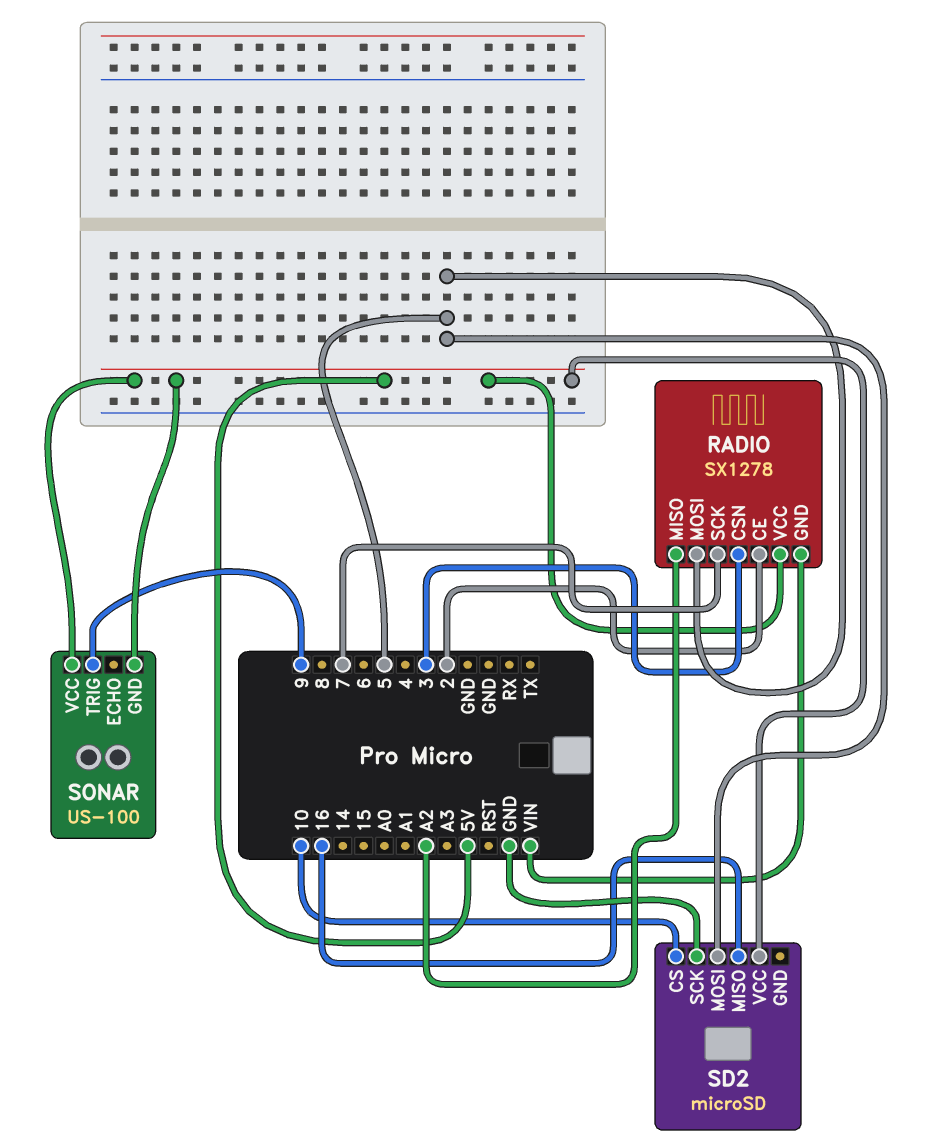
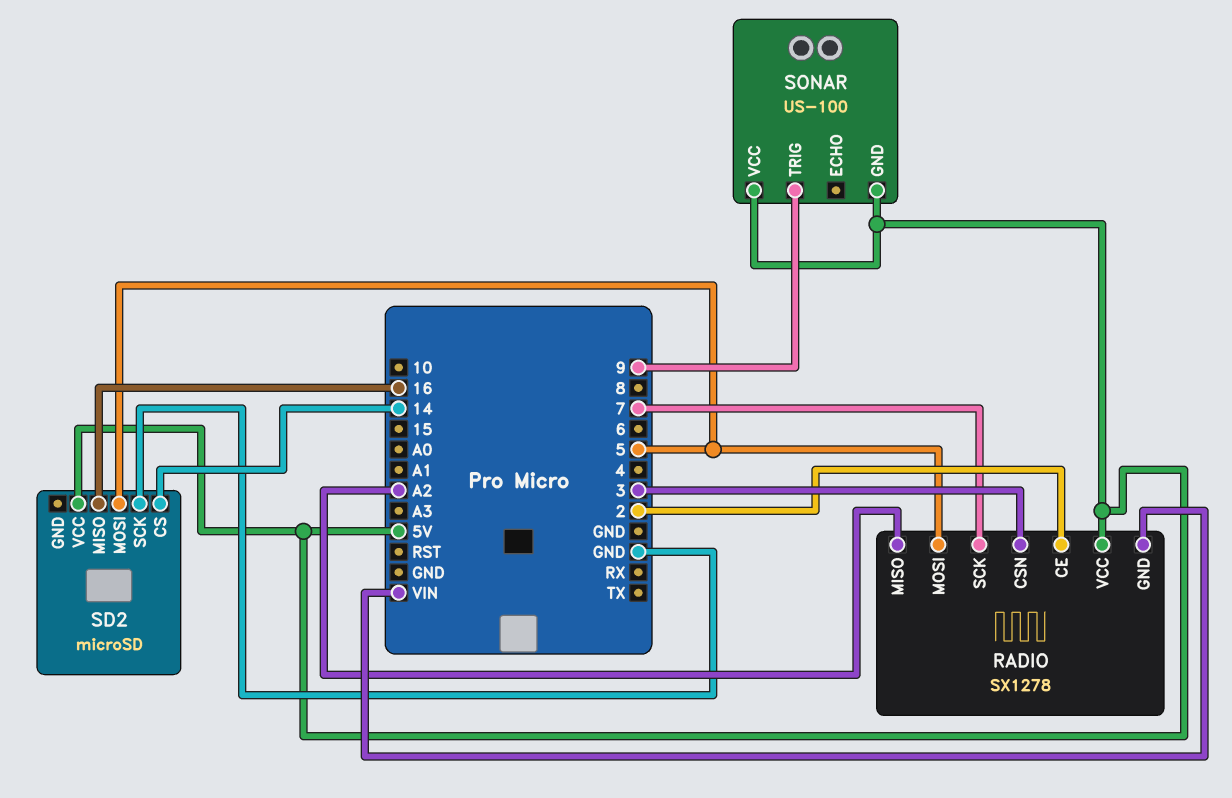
SD2 pin CS: 10 -> 14

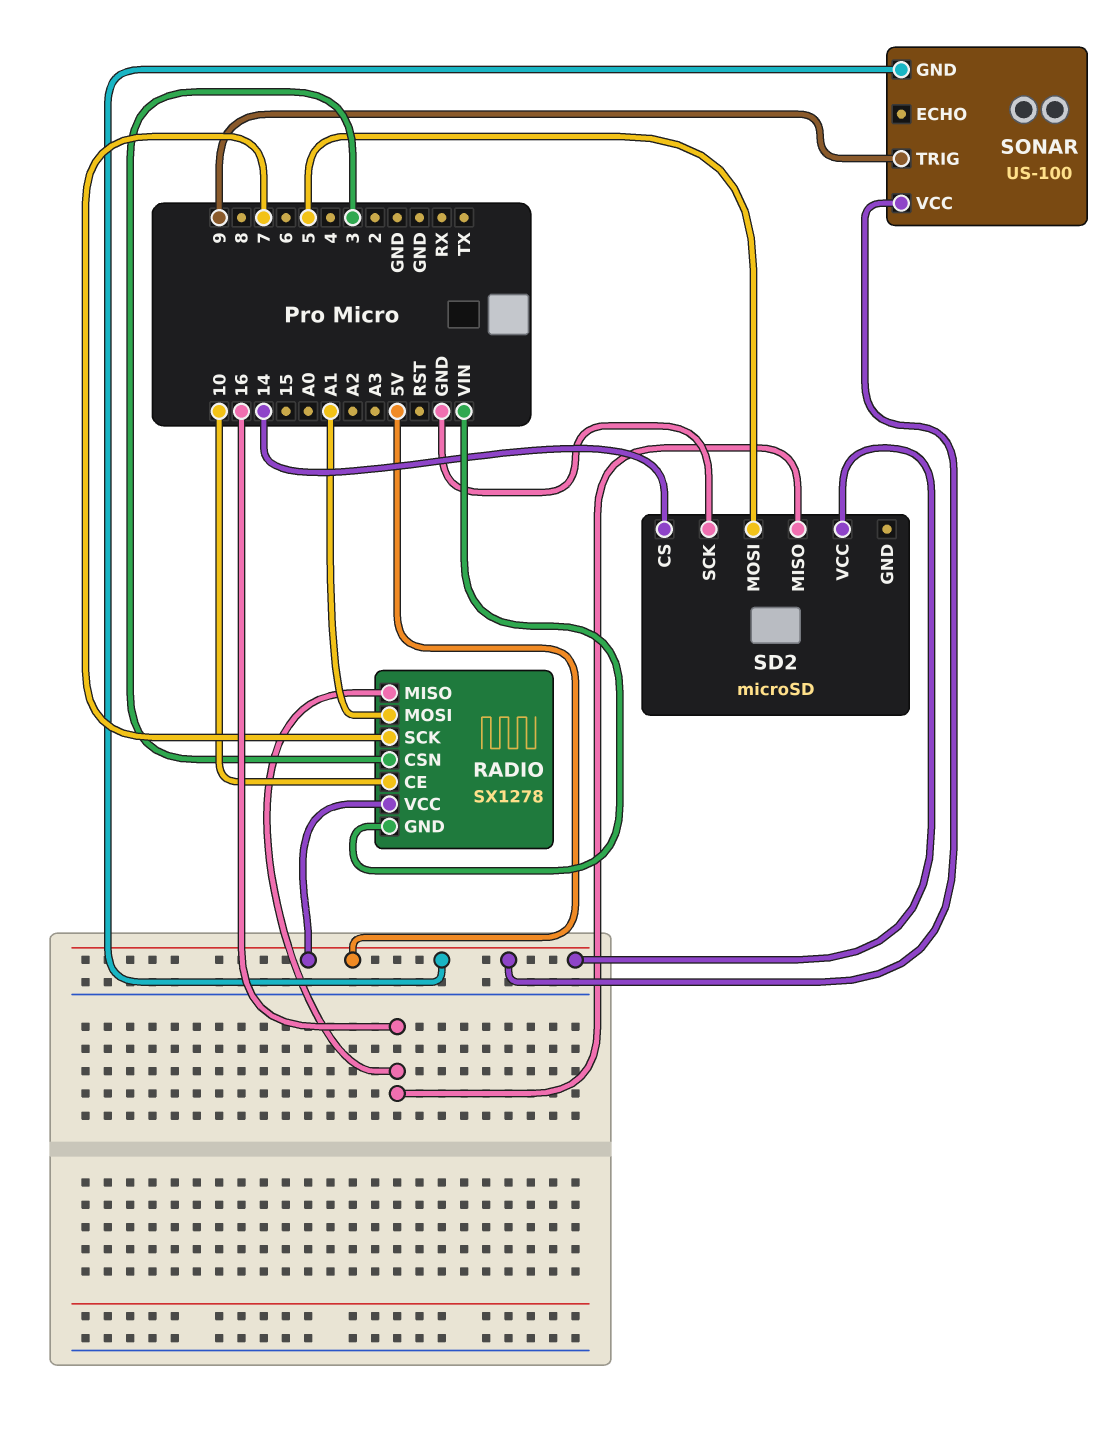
RADIO pin CE: 2 -> 10
RADIO pin MISO: A2 -> 16
RADIO pin MOSI: 5 -> A1

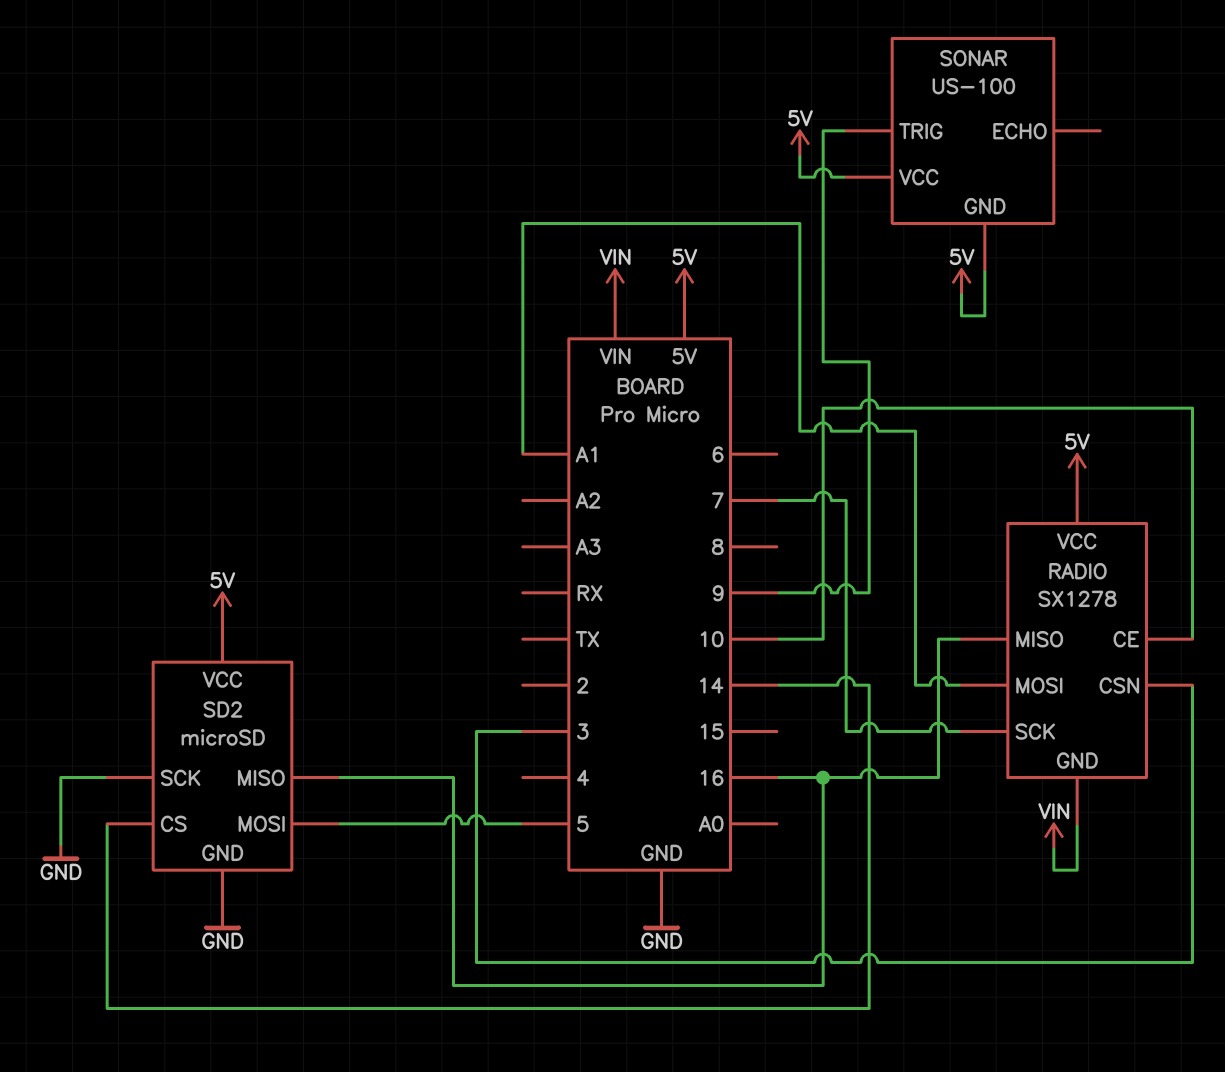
SD2 pin GND: none -> GND

